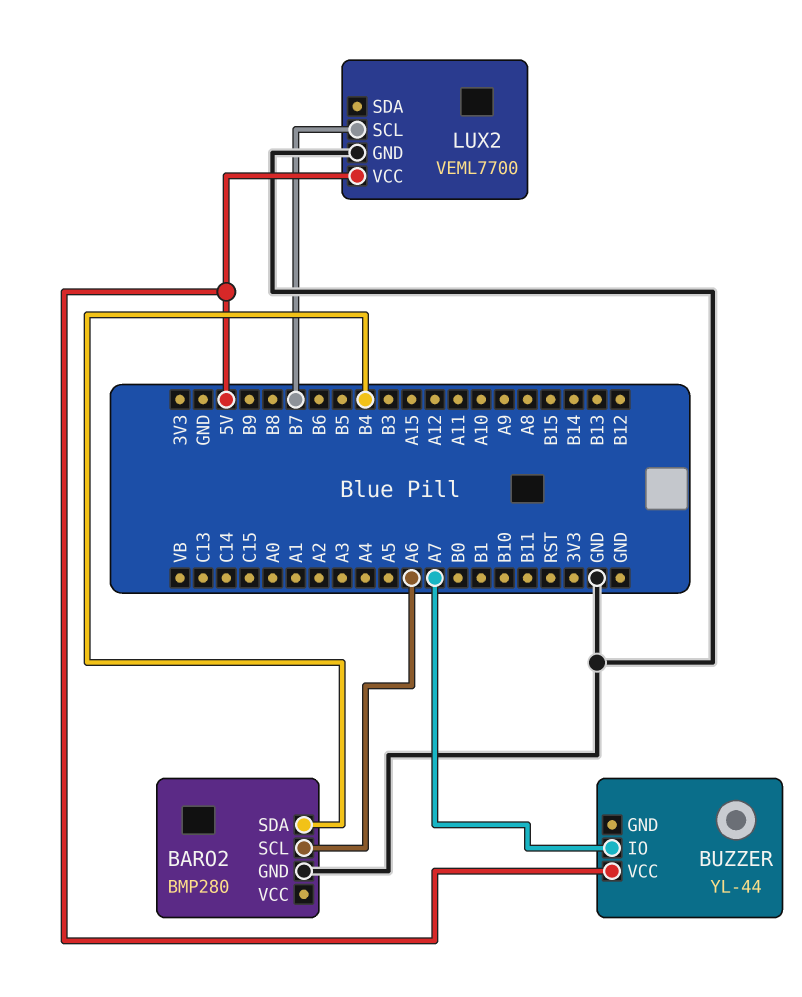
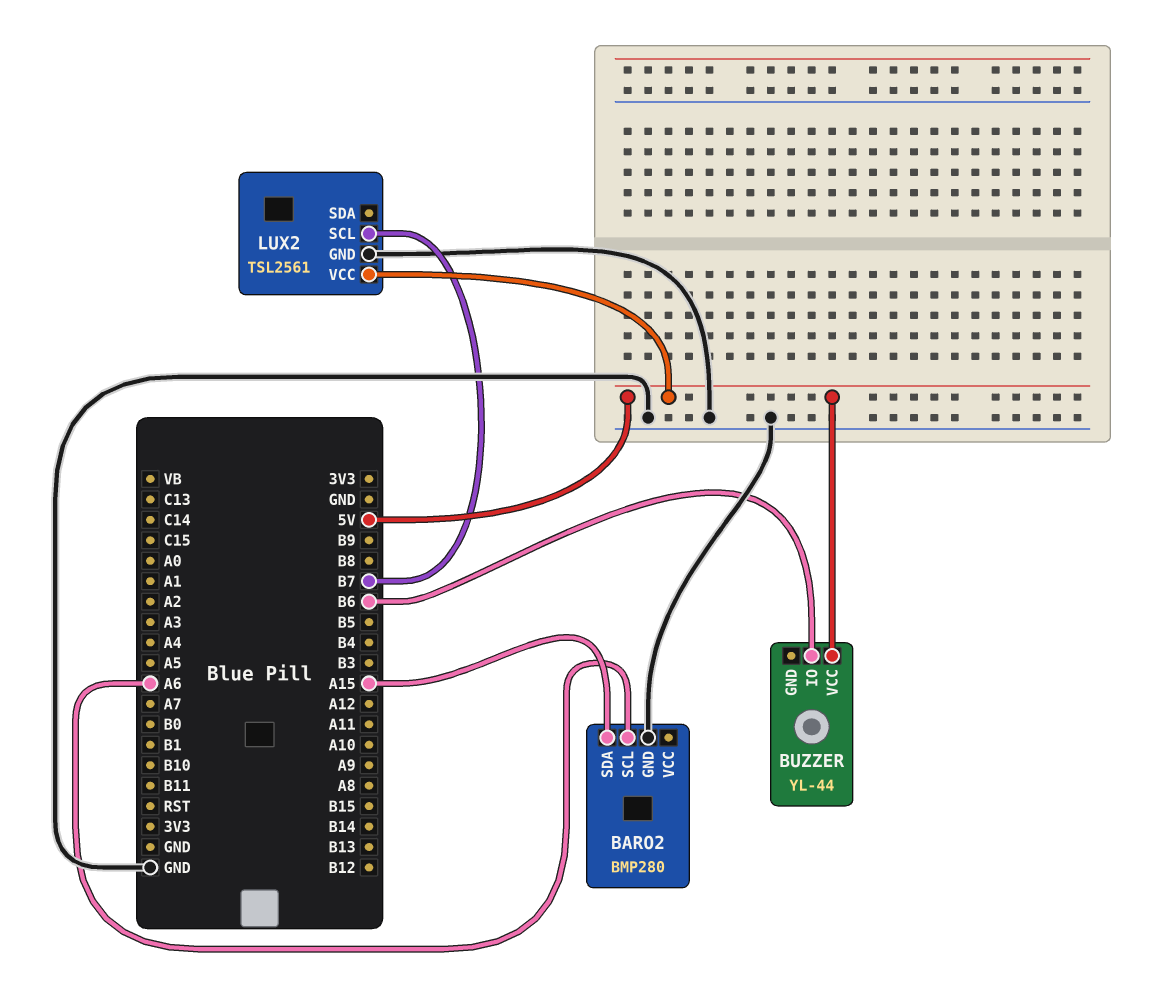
BARO2 pin SDA: B4 -> A15
BUZZER pin IO: A7 -> B6
LUX2: VEML7700 -> TSL2561

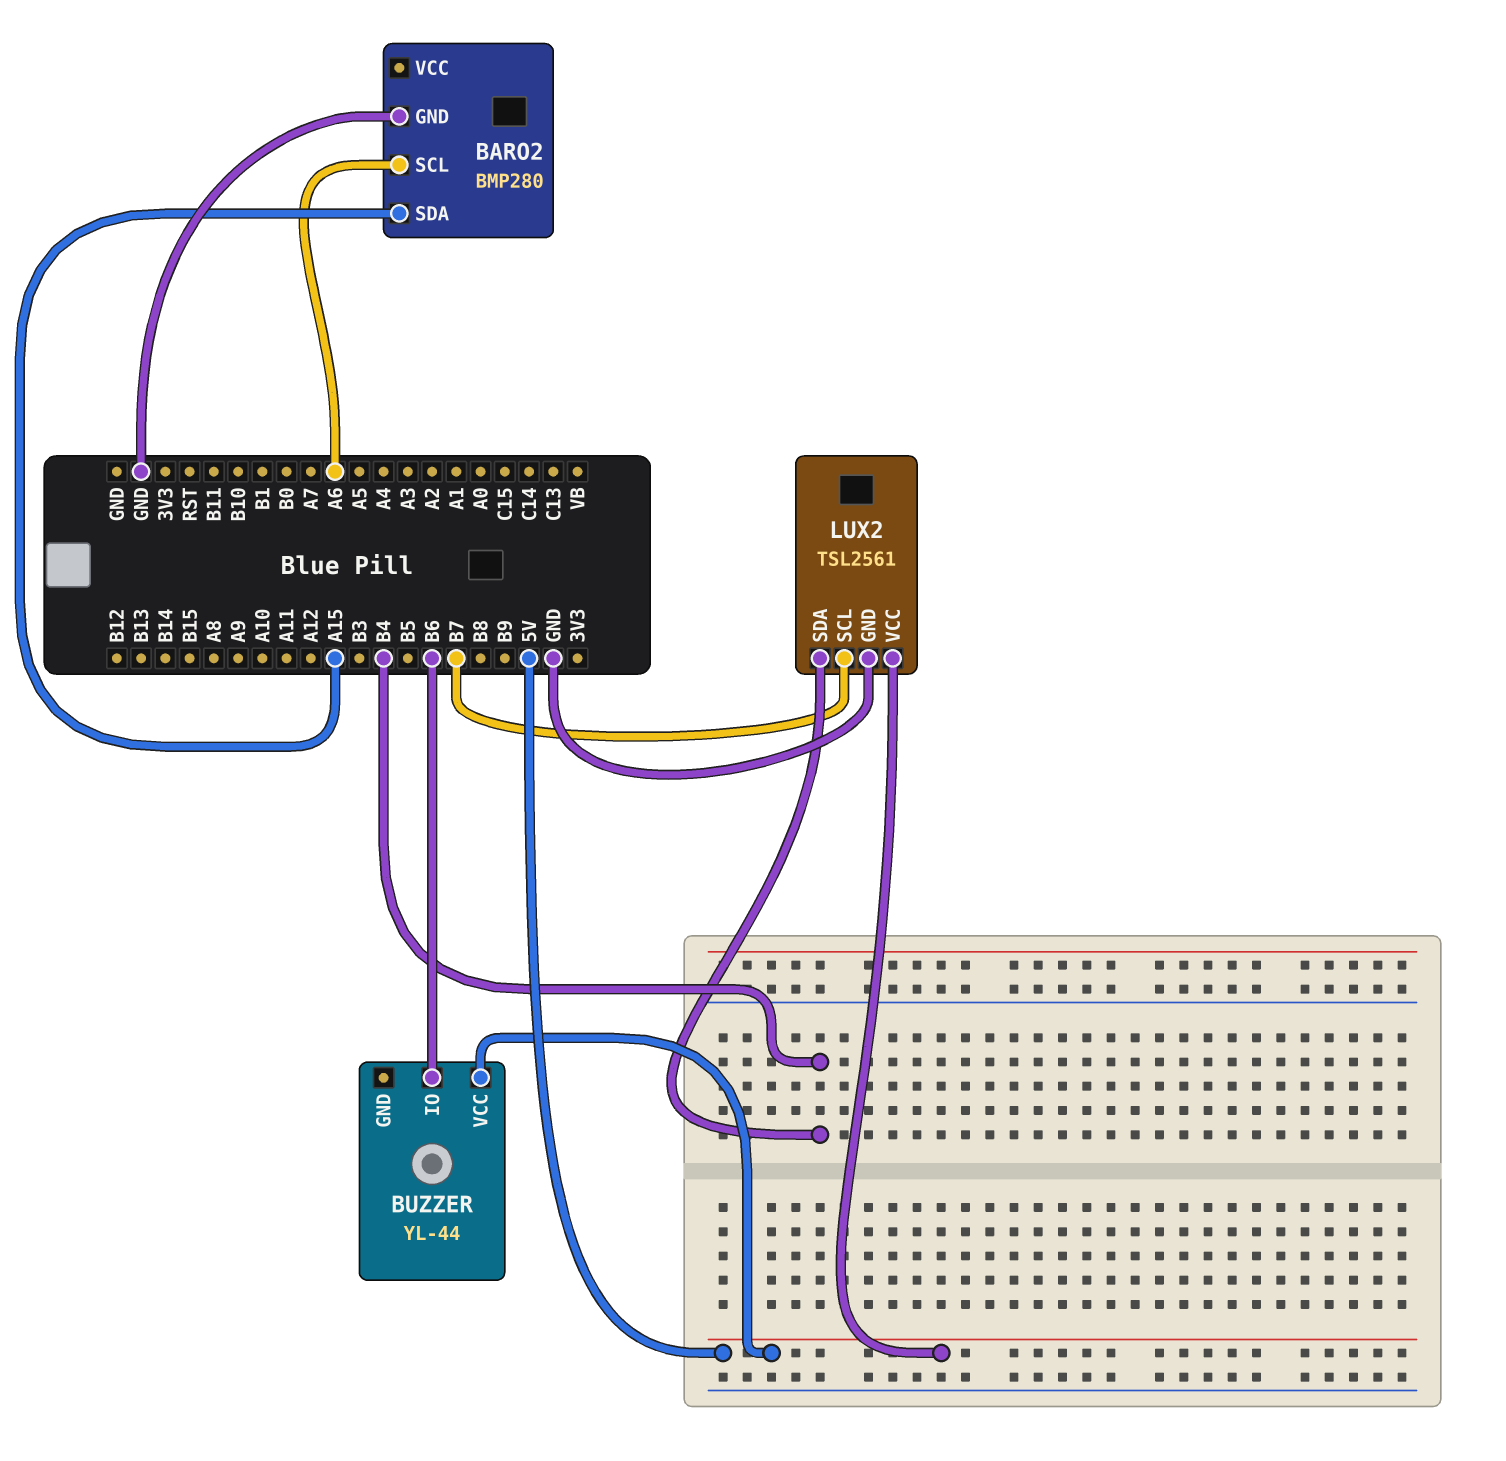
LUX2 pin SDA: none -> B4

